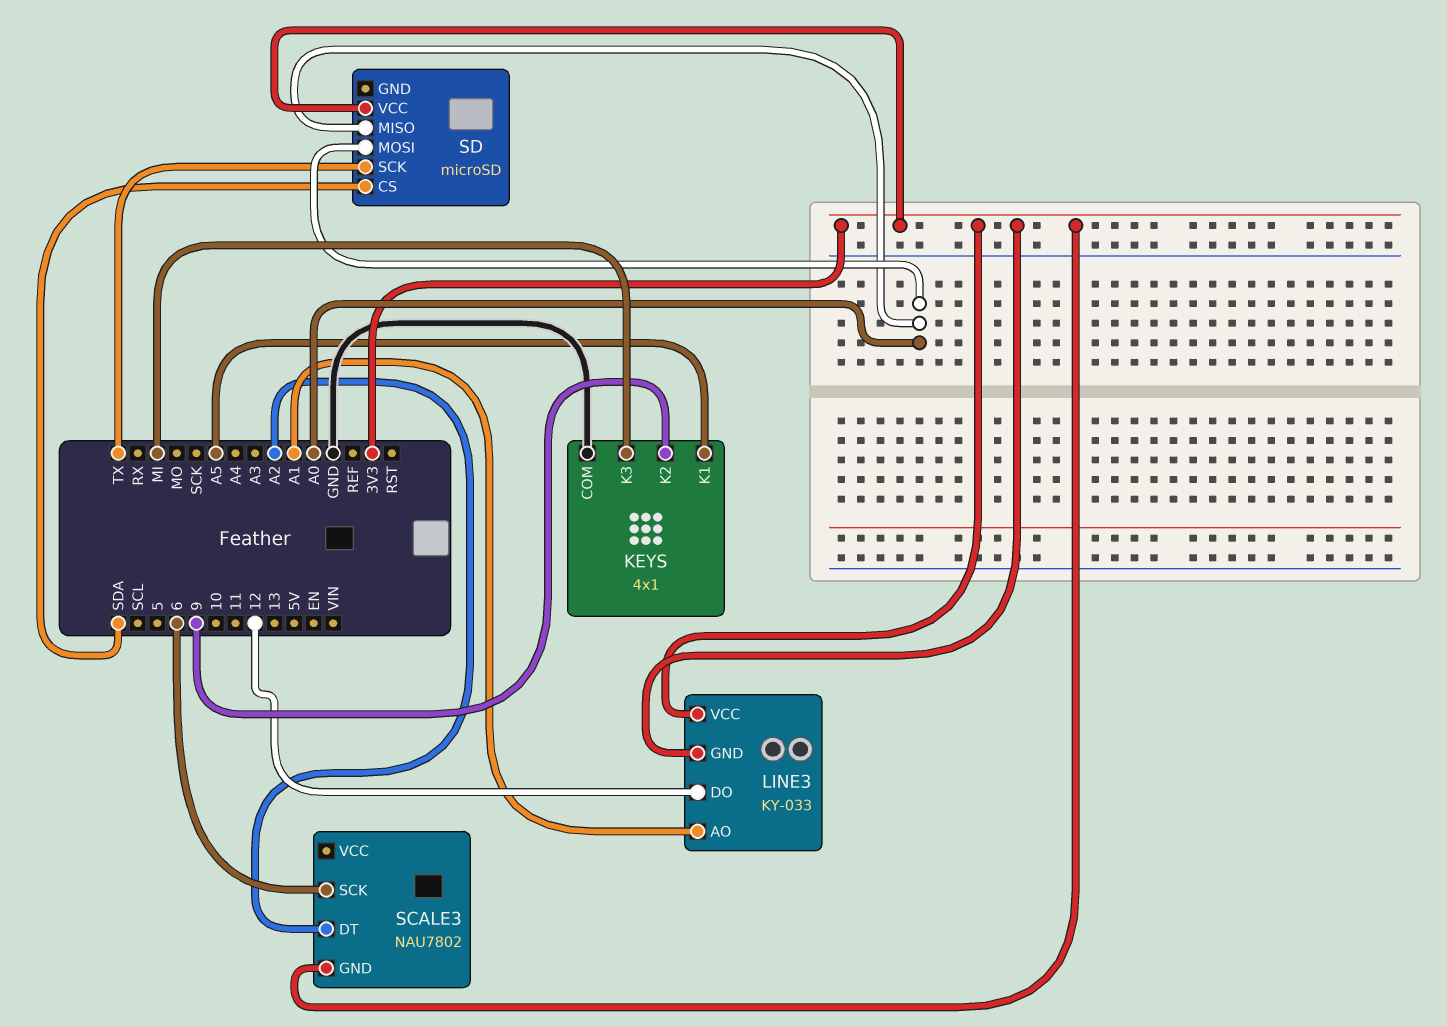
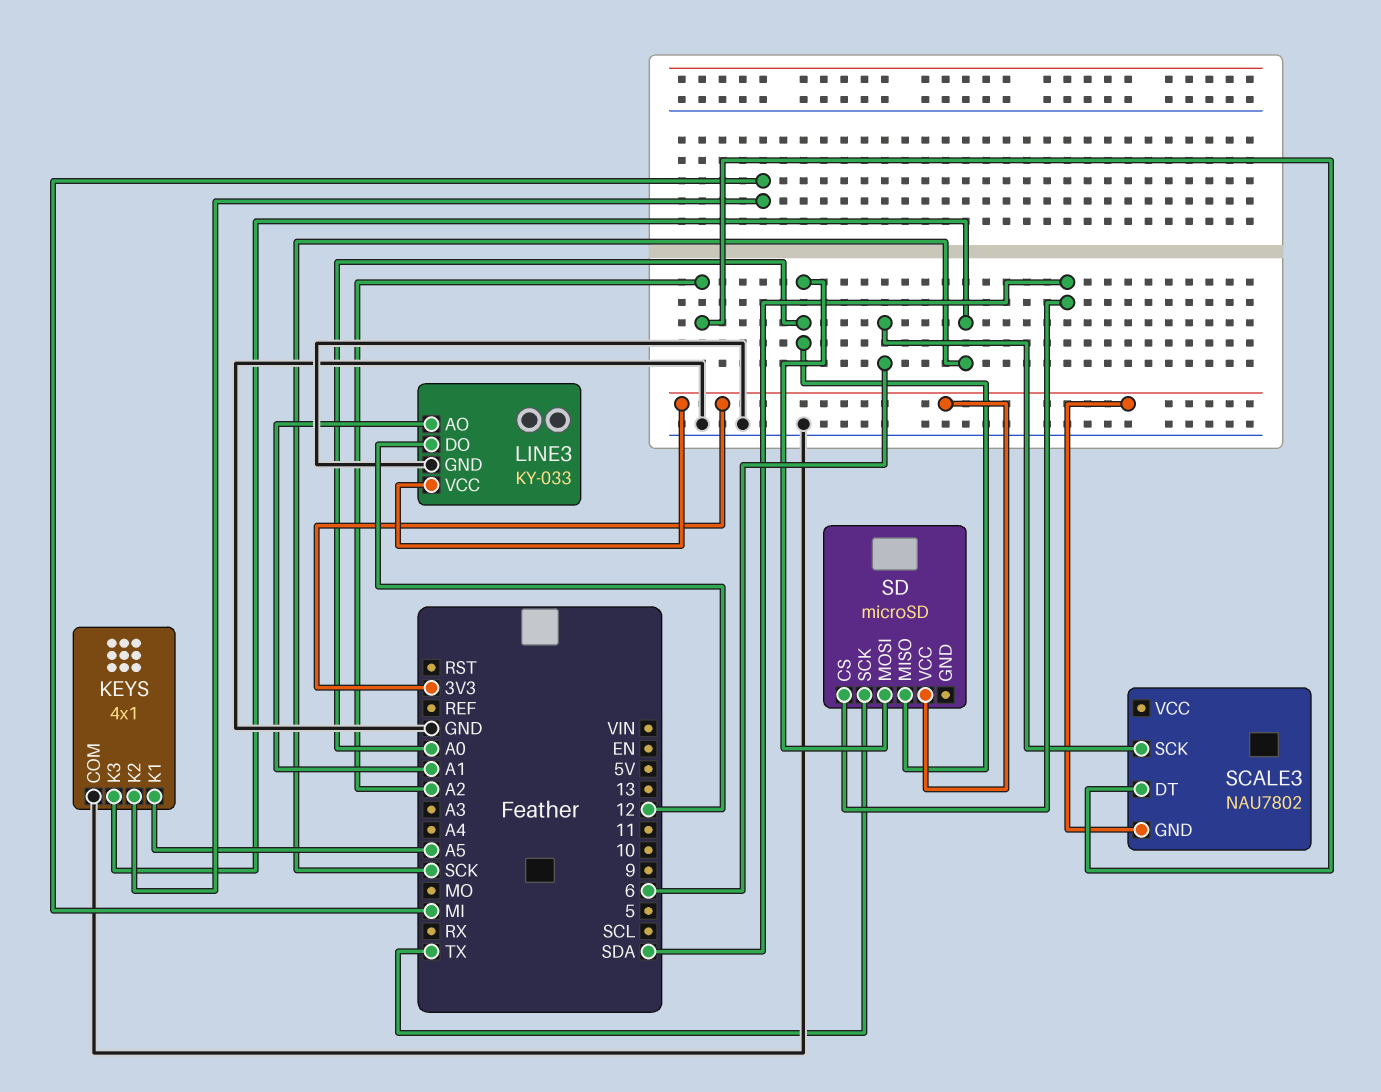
KEYS pin K2: 9 -> MI
KEYS pin K3: MI -> SCK
LINE3 pin GND: 3V3 -> GND

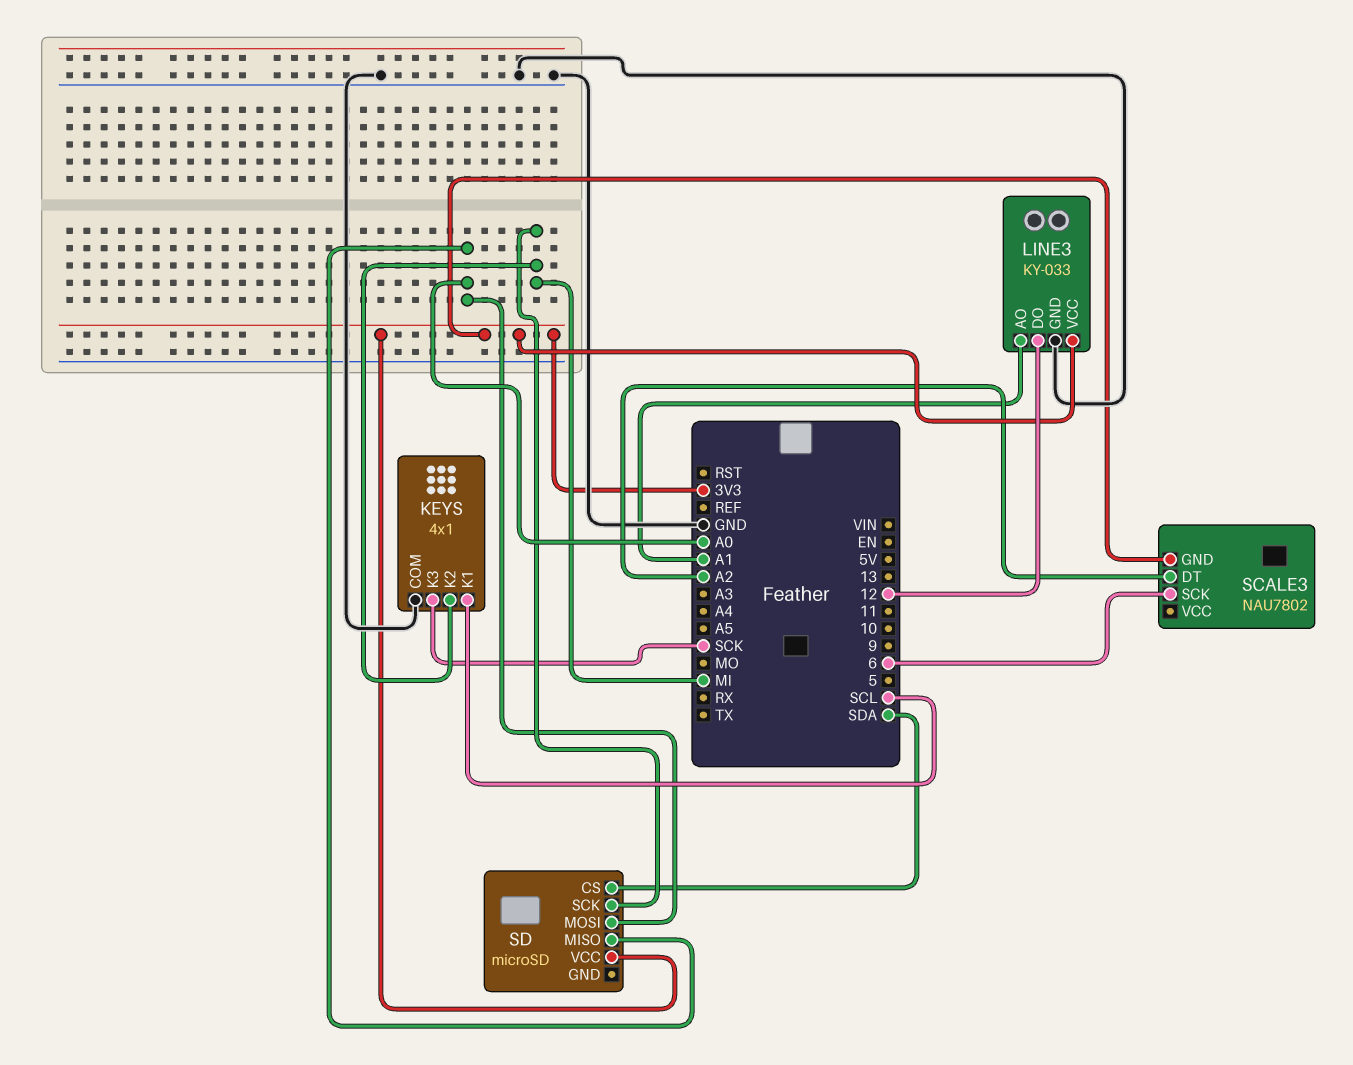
KEYS pin K1: A5 -> SCL
SD pin SCK: TX -> MI

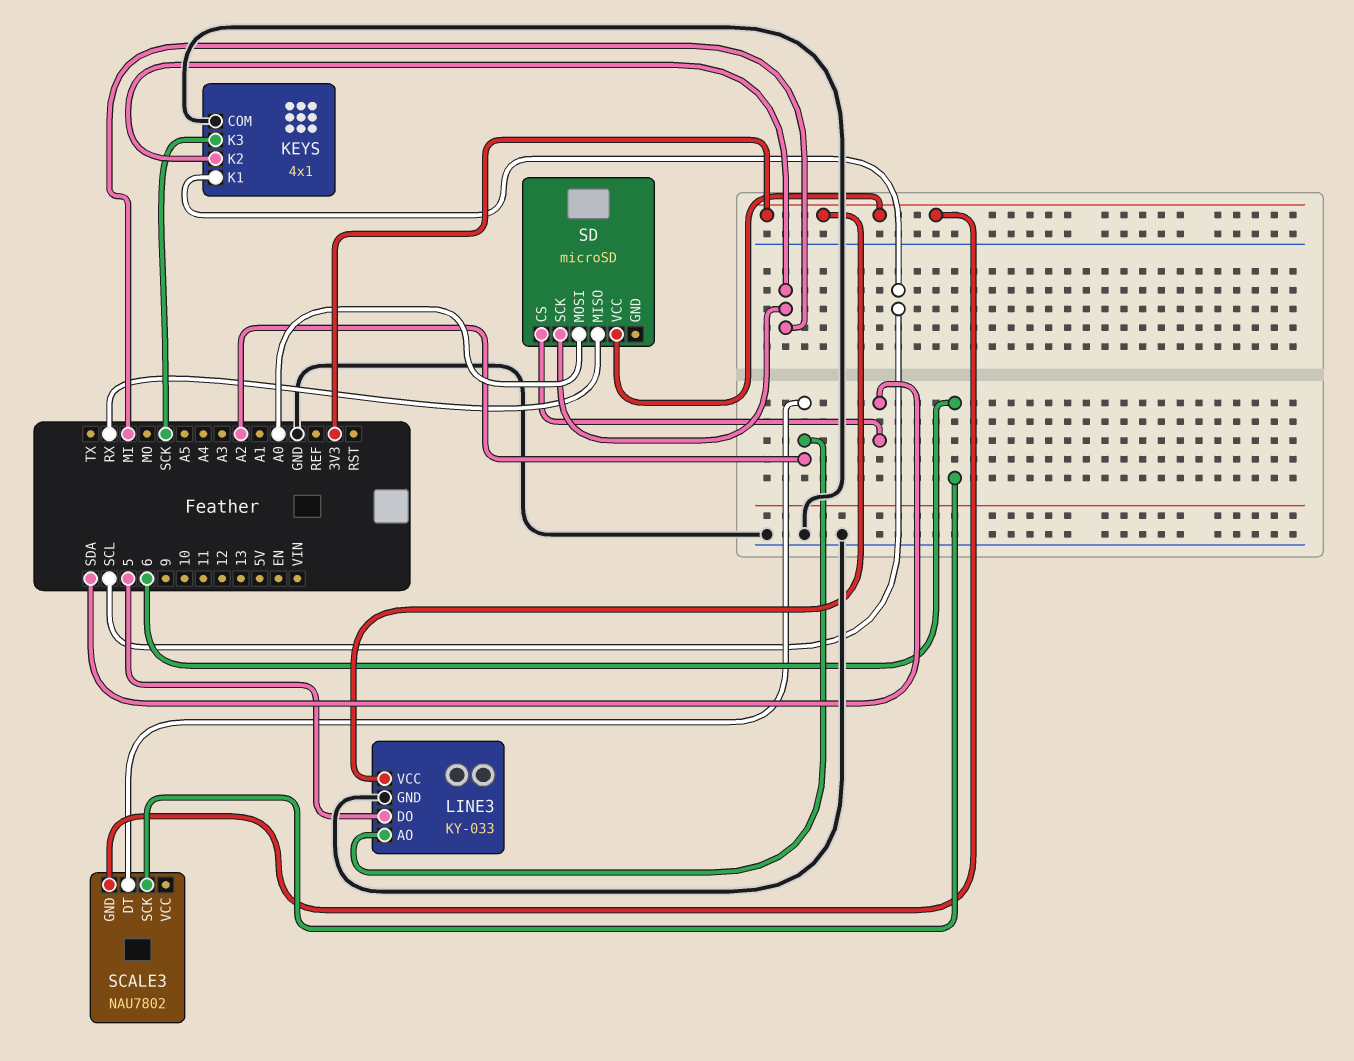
LINE3 pin AO: A1 -> A2
LINE3 pin DO: 12 -> 5
SD pin MISO: A0 -> RX

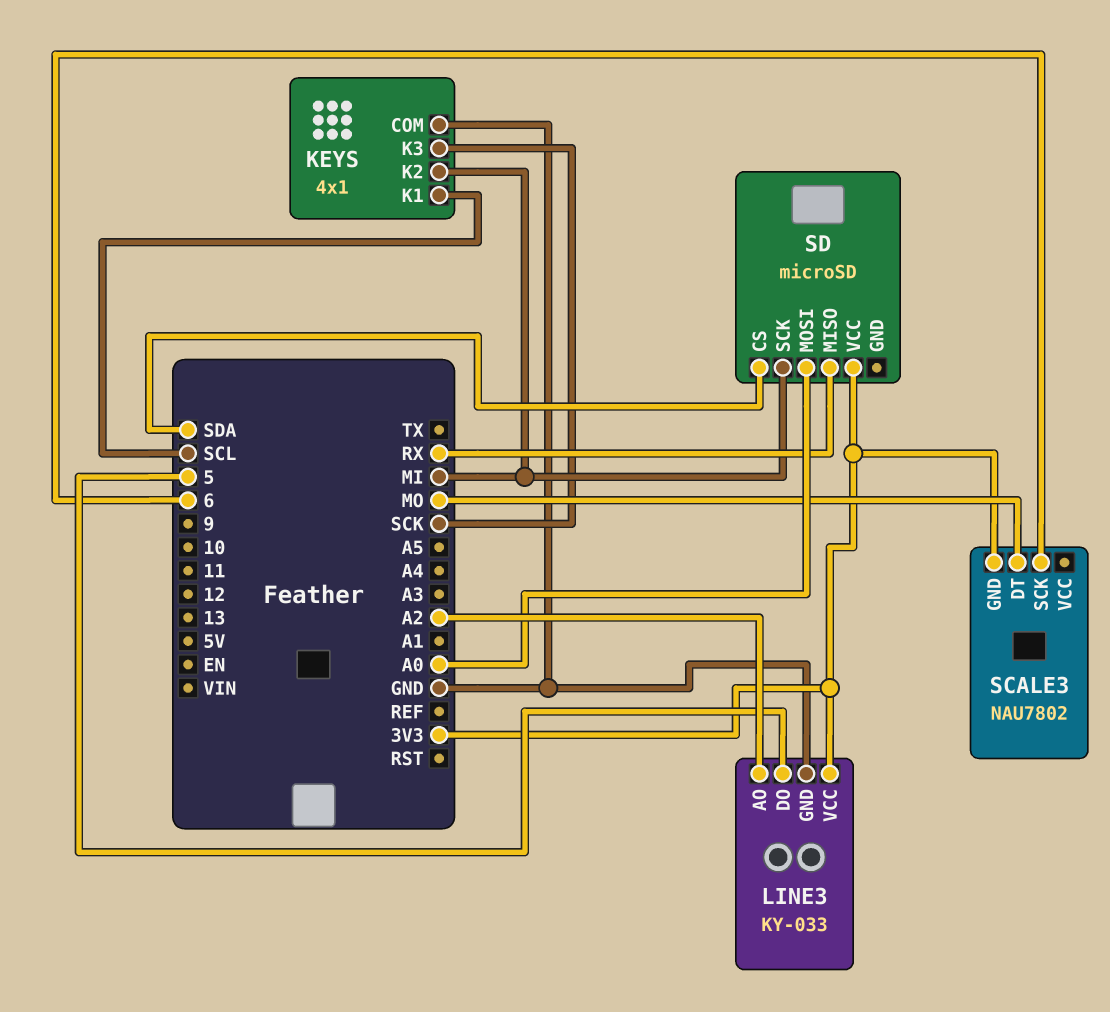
SCALE3 pin DT: A2 -> MO

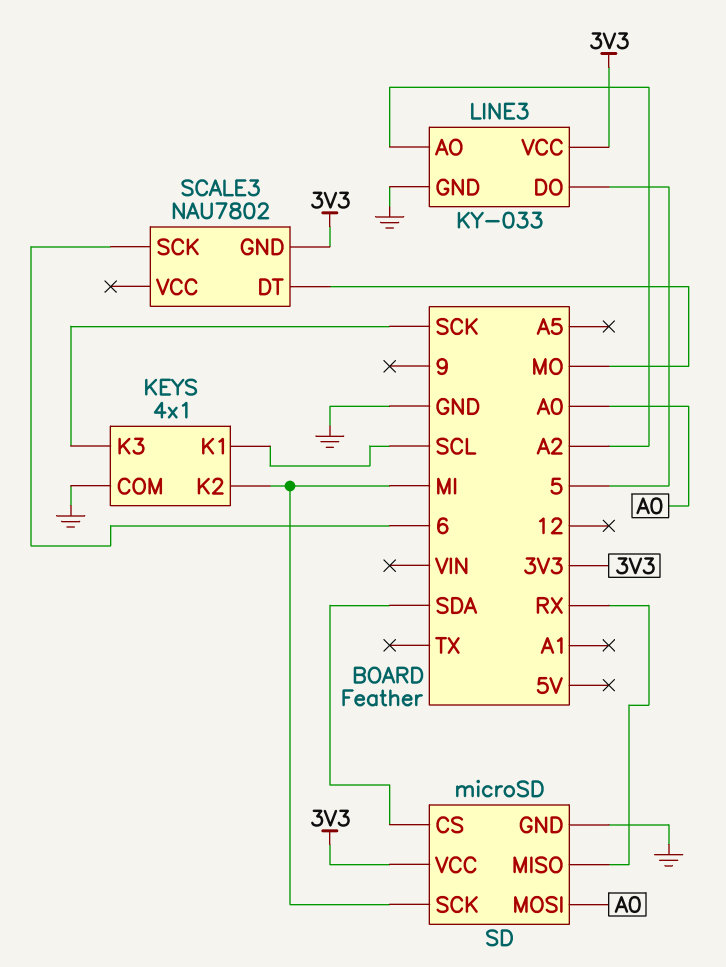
SD pin GND: none -> GND

